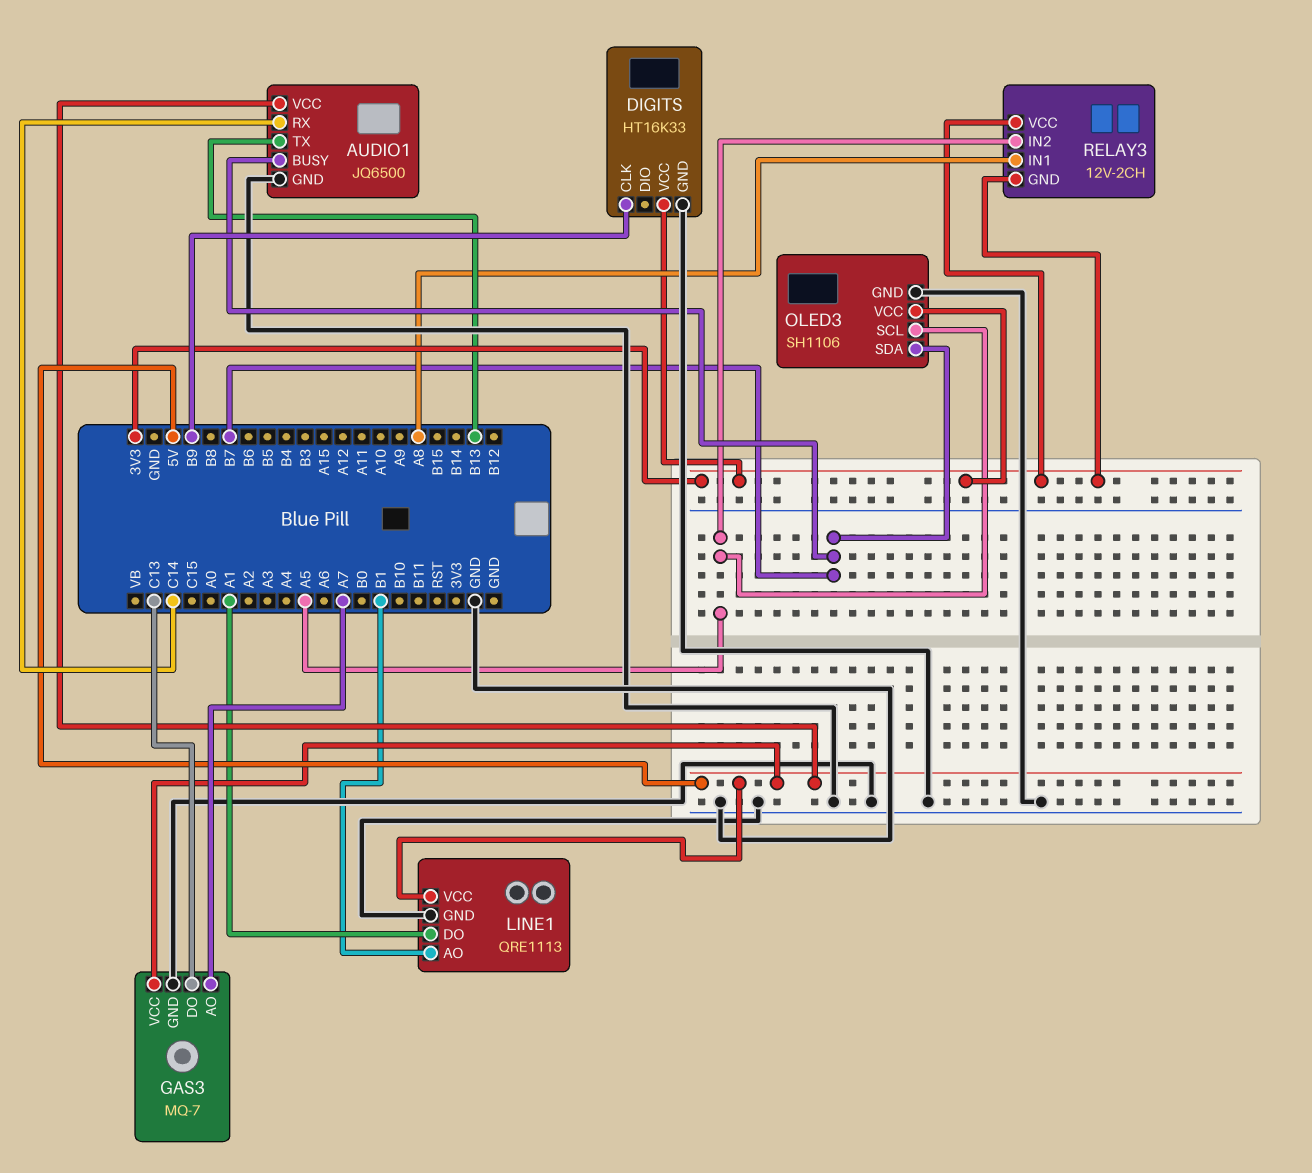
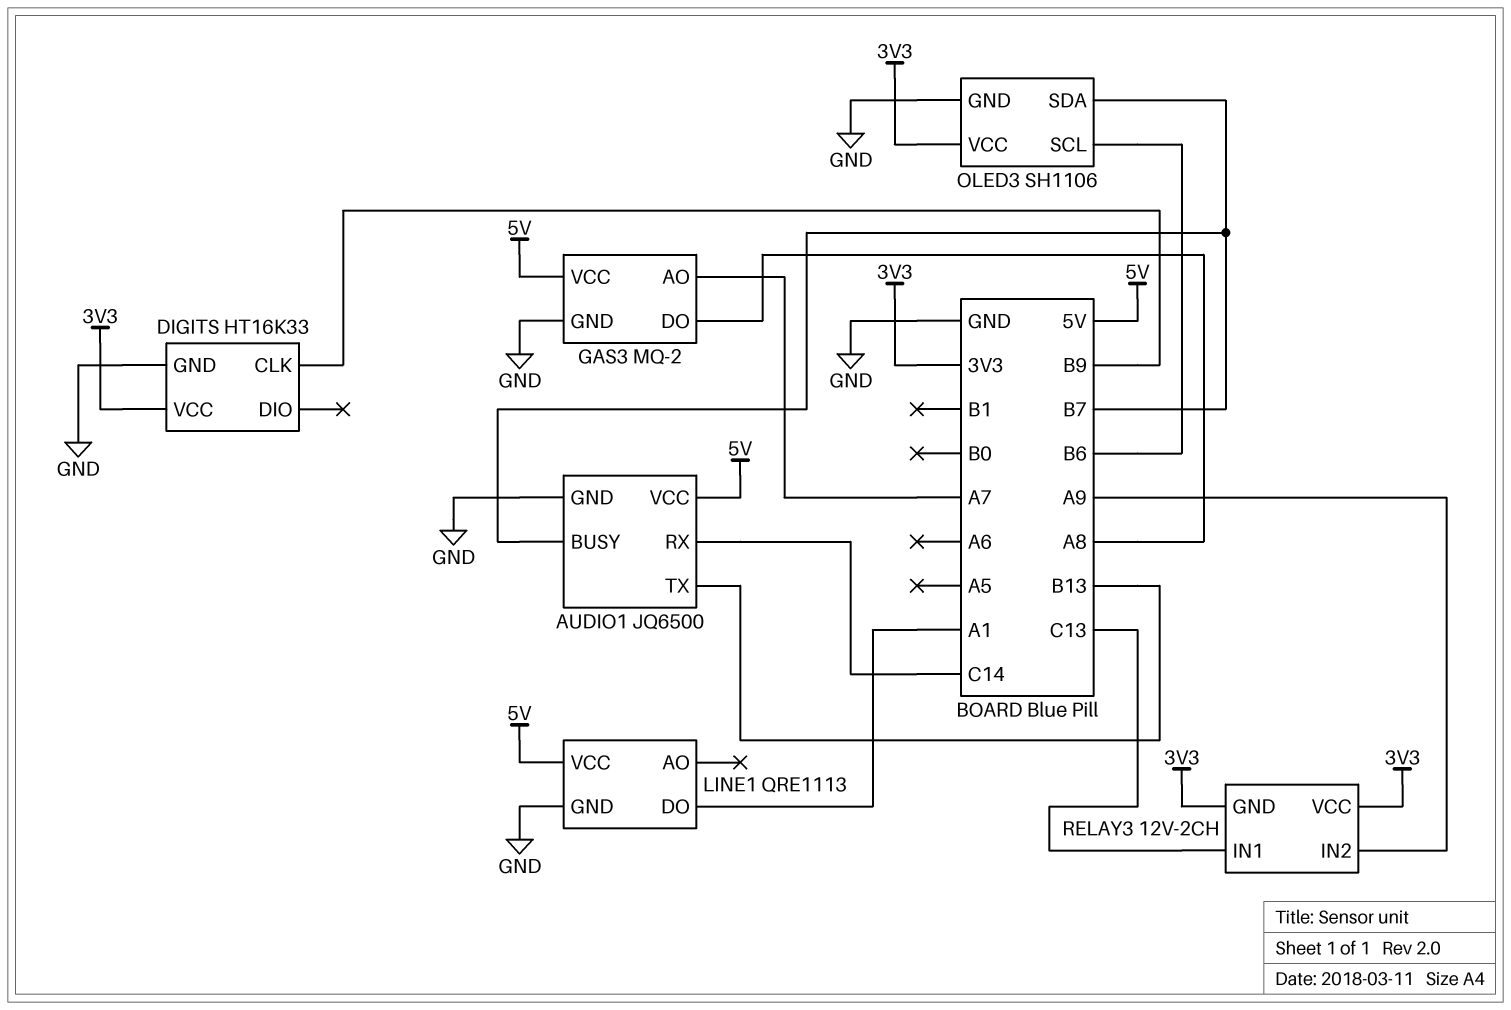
GAS3: MQ-7 -> MQ-2
GAS3 pin DO: C13 -> A8
LINE1 pin AO: B1 -> none
OLED3 pin SCL: A5 -> B6
RELAY3 pin IN1: A8 -> C13
RELAY3 pin IN2: A5 -> A9

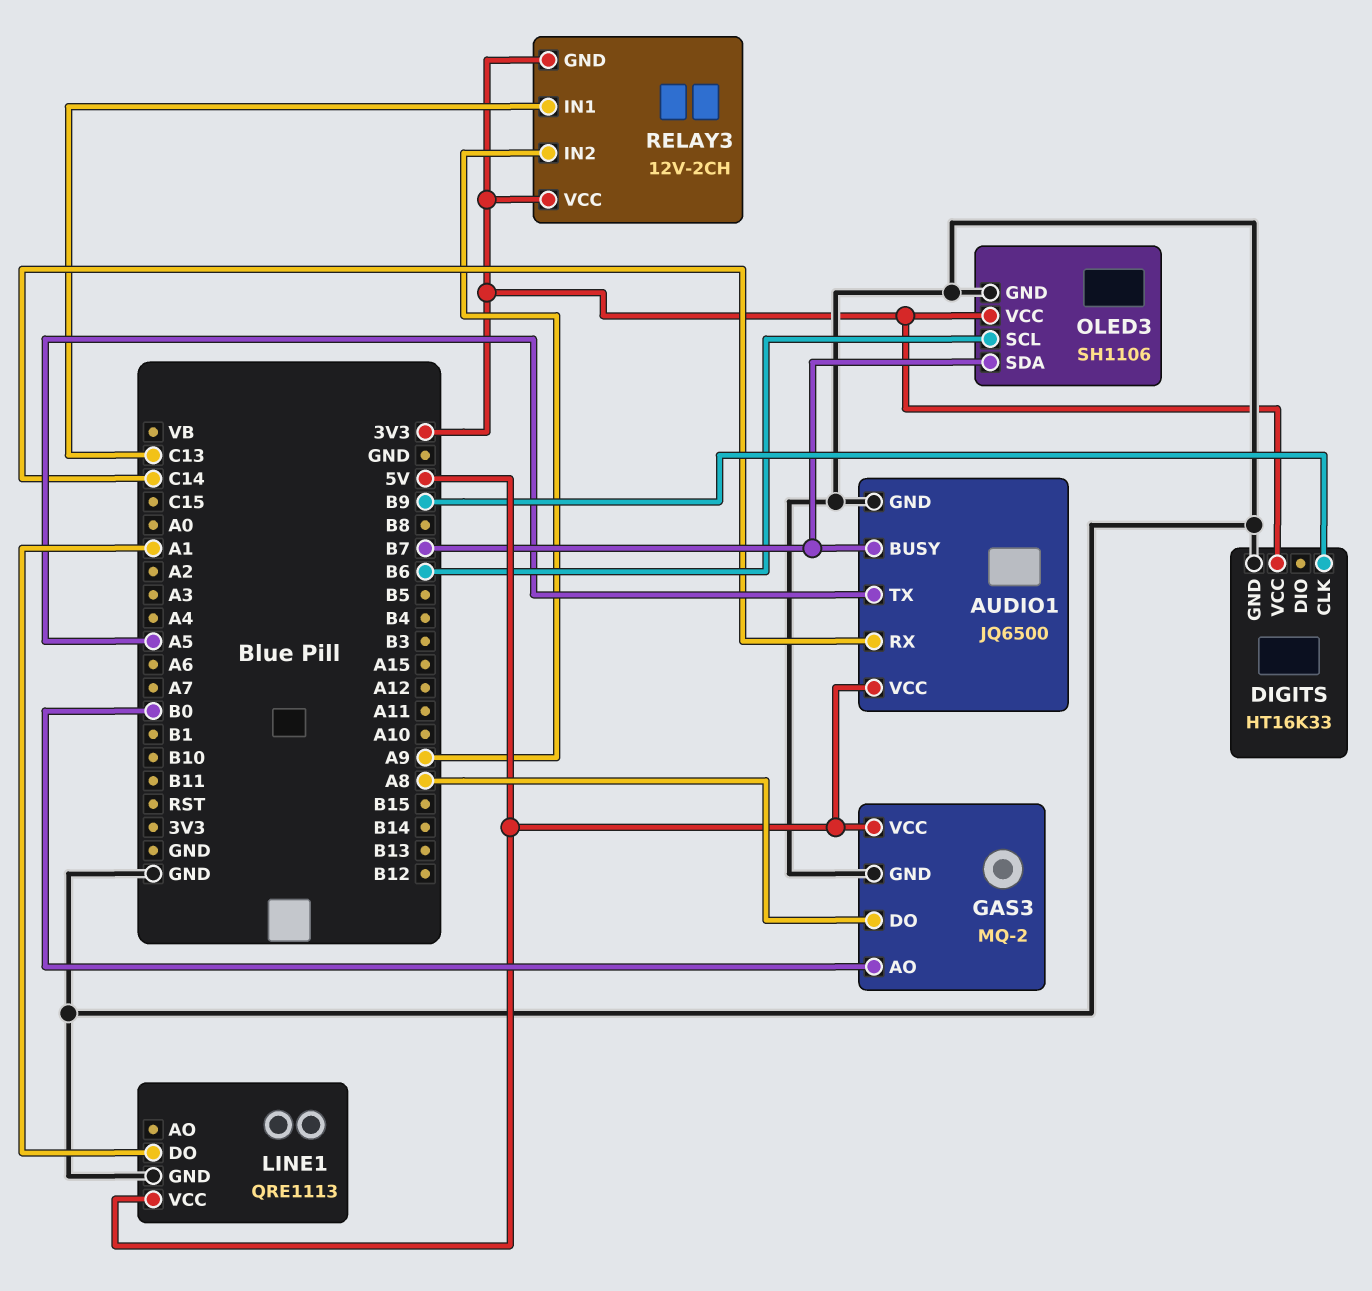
AUDIO1 pin TX: B13 -> A5
GAS3 pin AO: A7 -> B0

